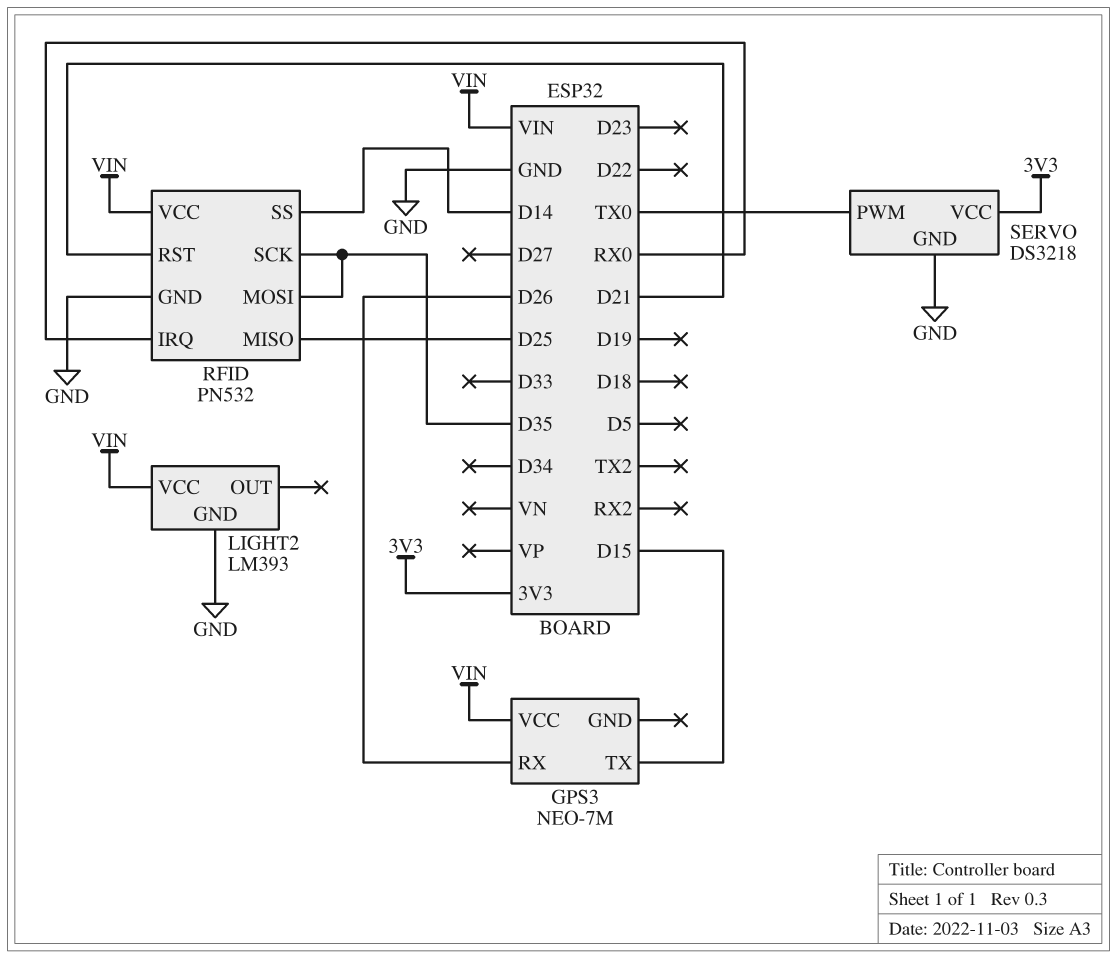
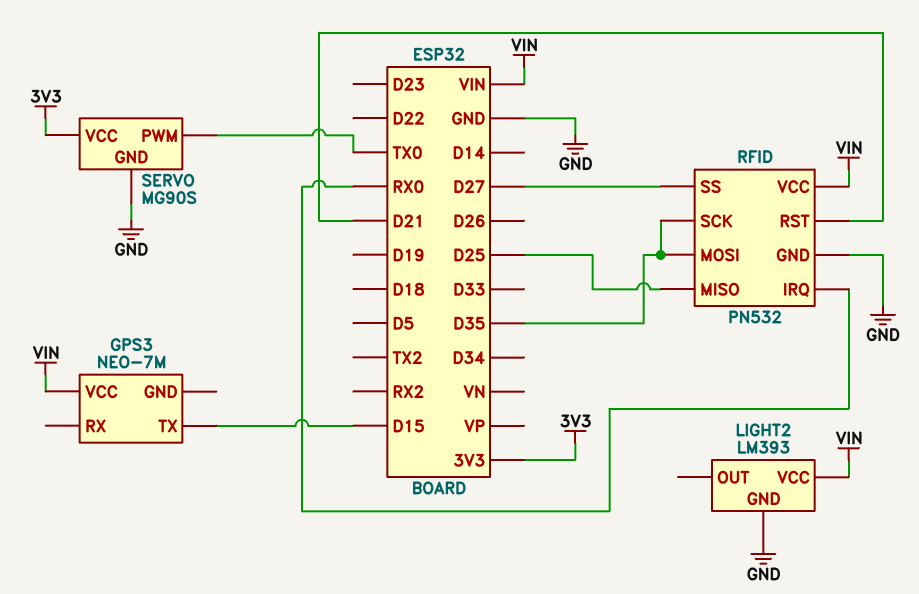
GPS3 pin RX: D26 -> none
RFID pin SS: D14 -> D27
SERVO: DS3218 -> MG90S

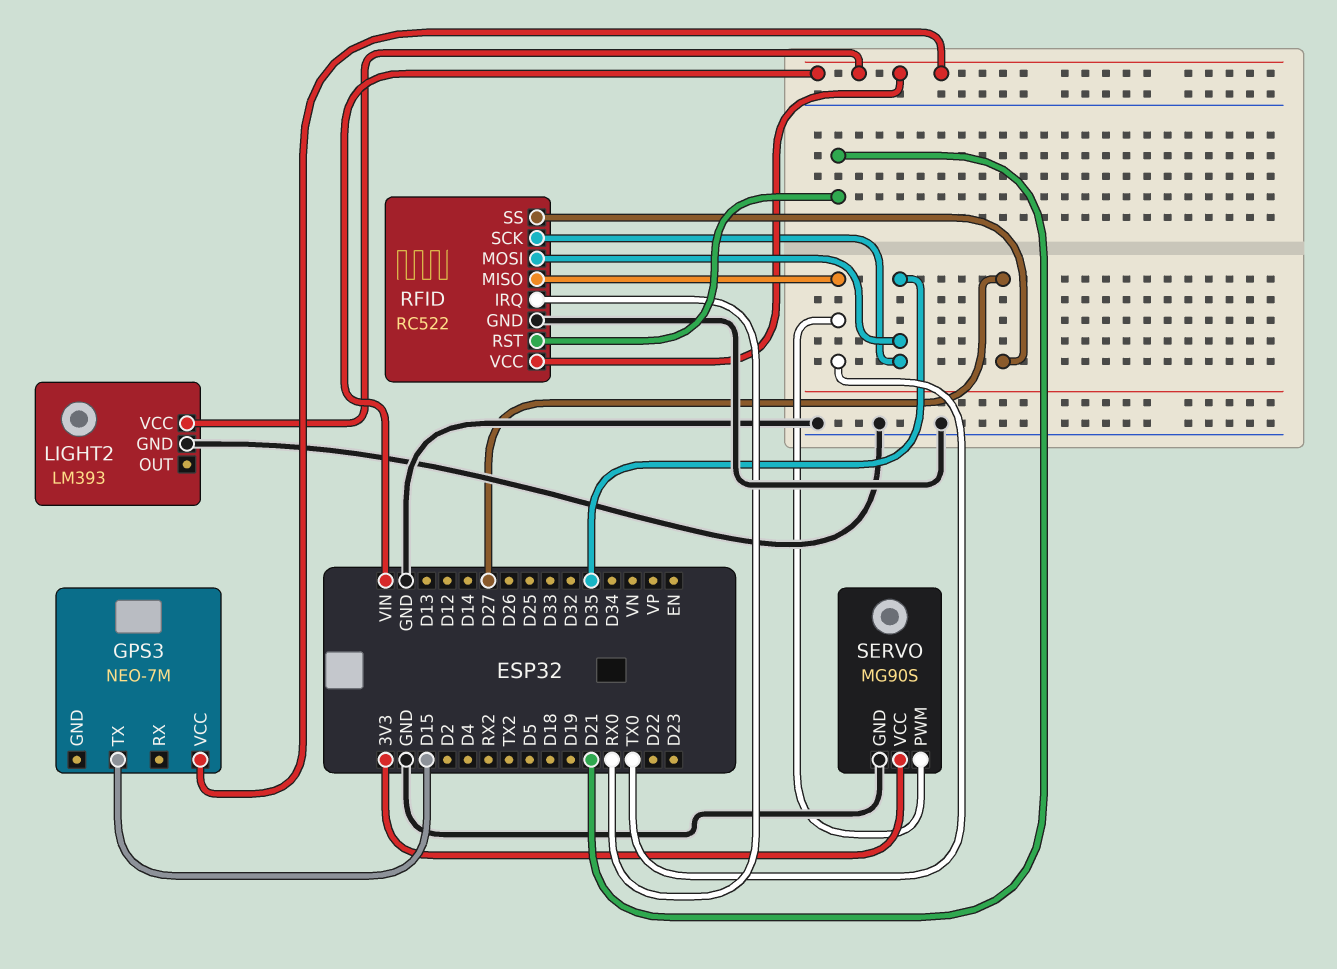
RFID: PN532 -> RC522
RFID pin MISO: D25 -> TX0

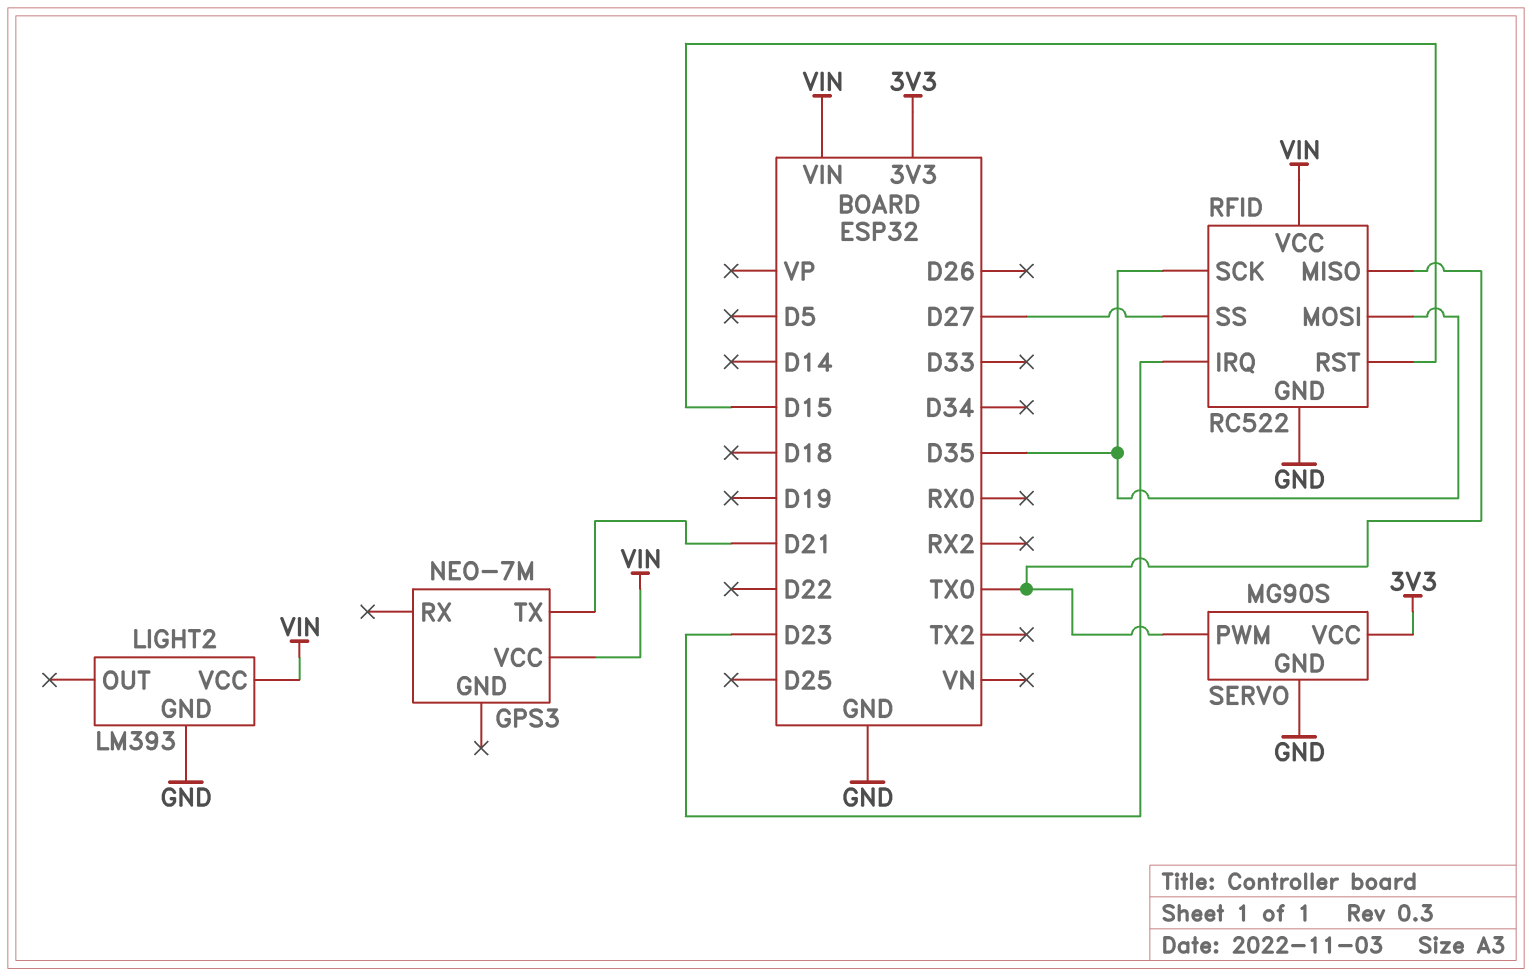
GPS3 pin TX: D15 -> D21
RFID pin IRQ: RX0 -> D23
RFID pin RST: D21 -> D15

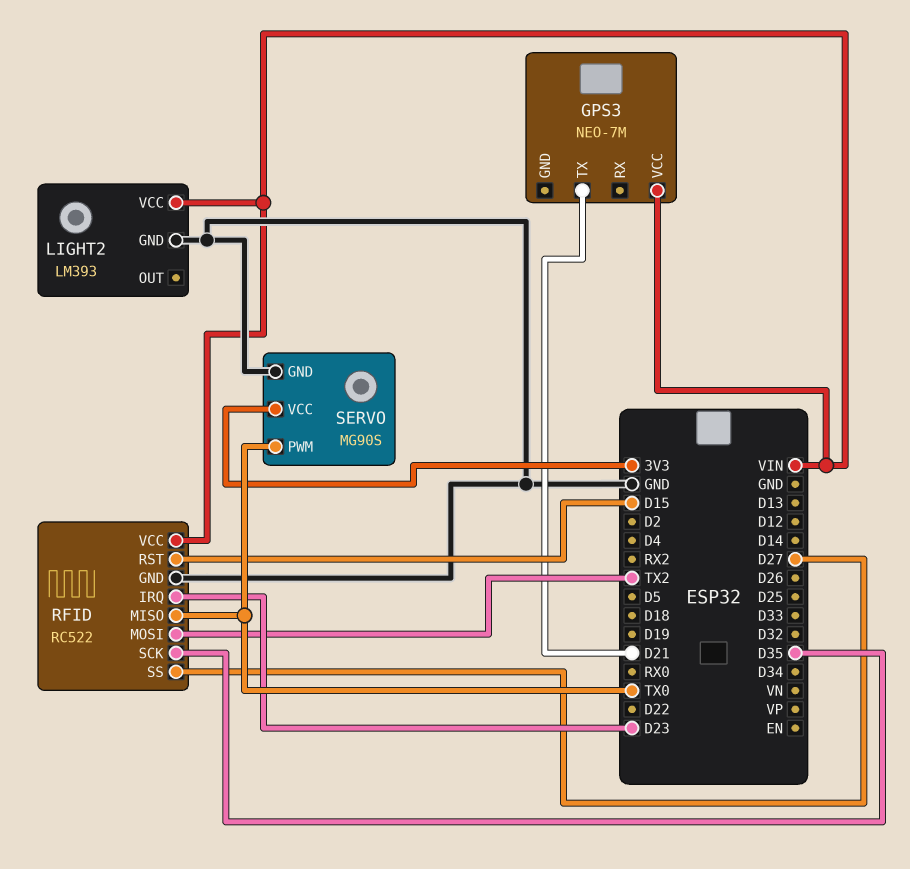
RFID pin MOSI: D35 -> TX2

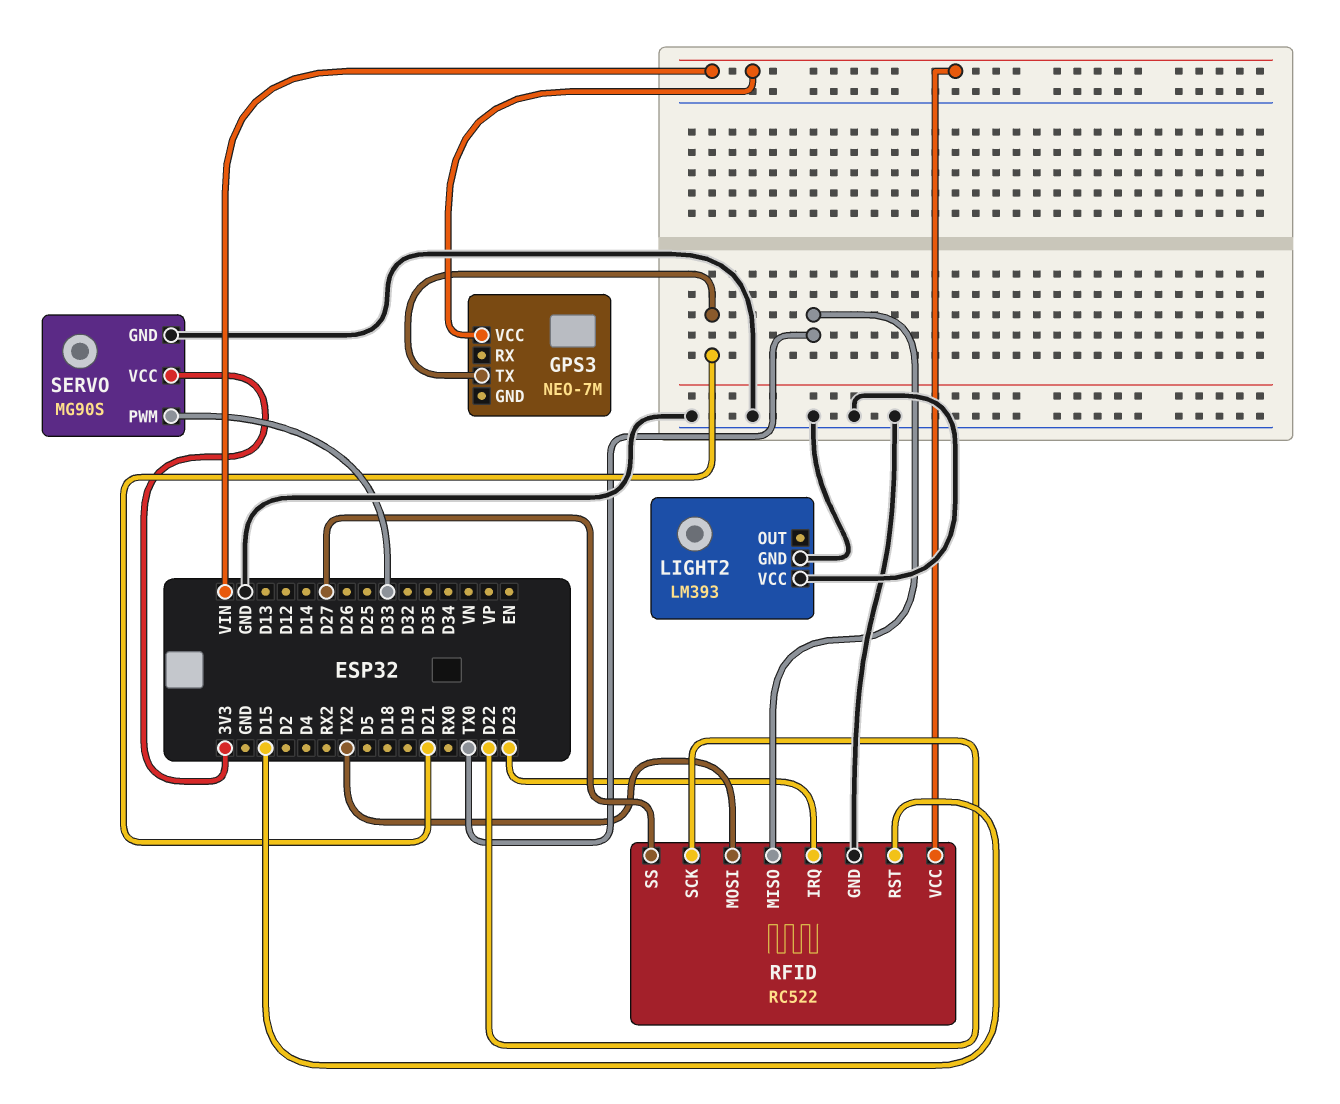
LIGHT2 pin VCC: VIN -> GND
RFID pin SCK: D35 -> D22
SERVO pin PWM: TX0 -> D33

